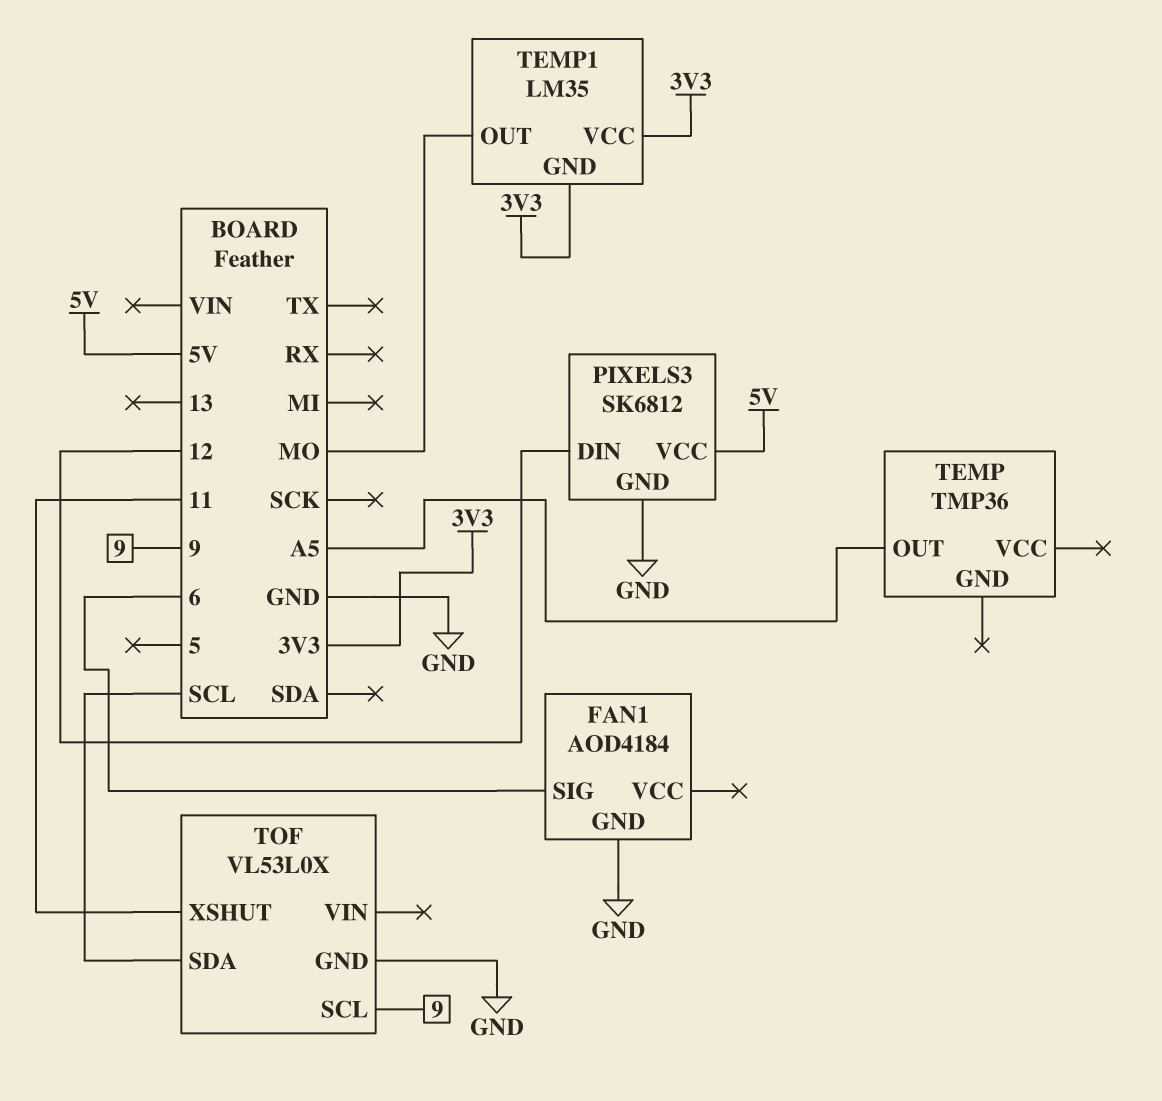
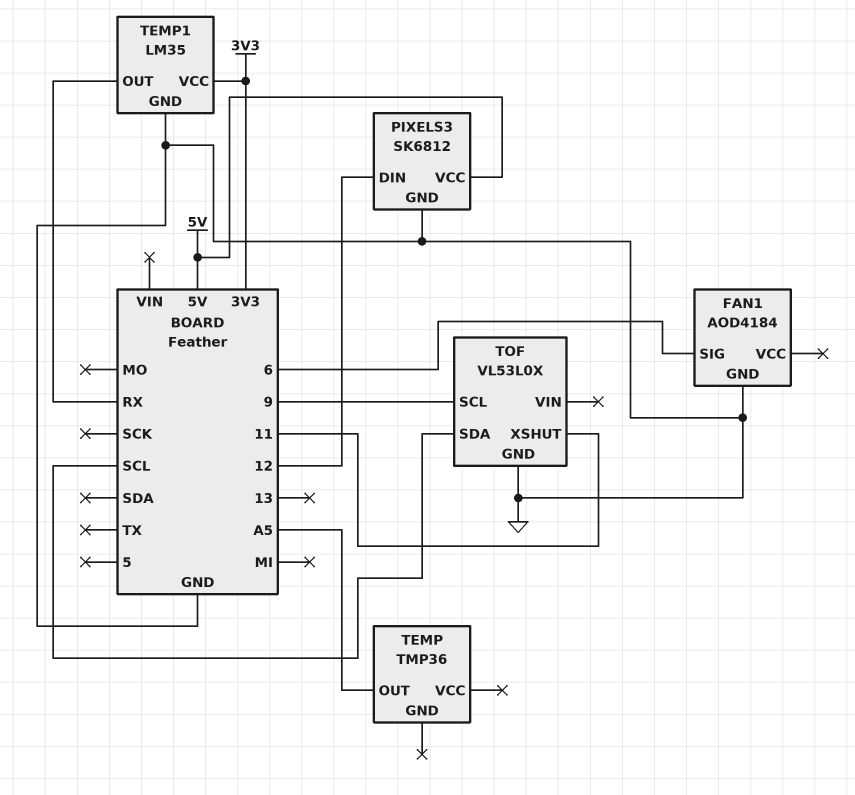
TEMP1 pin GND: 3V3 -> GND
TEMP1 pin OUT: MO -> RX

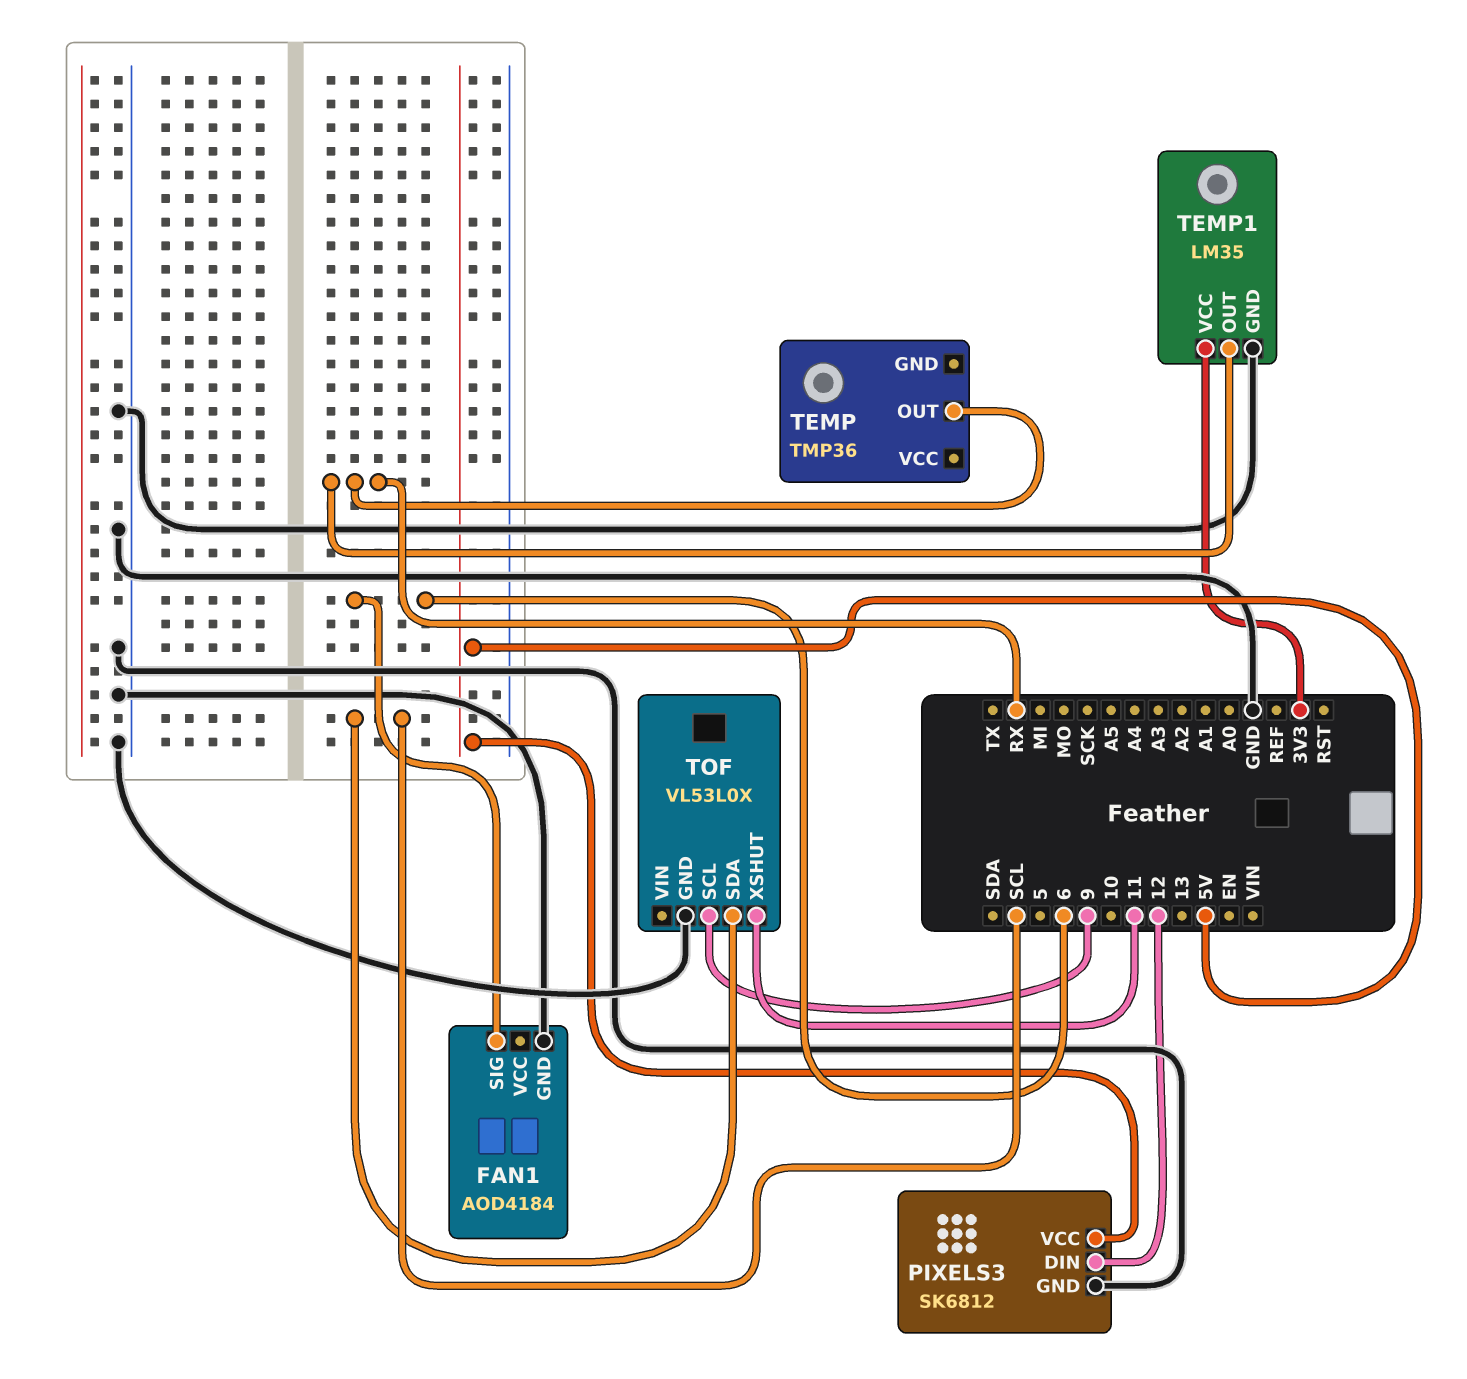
TEMP pin OUT: A5 -> RX

